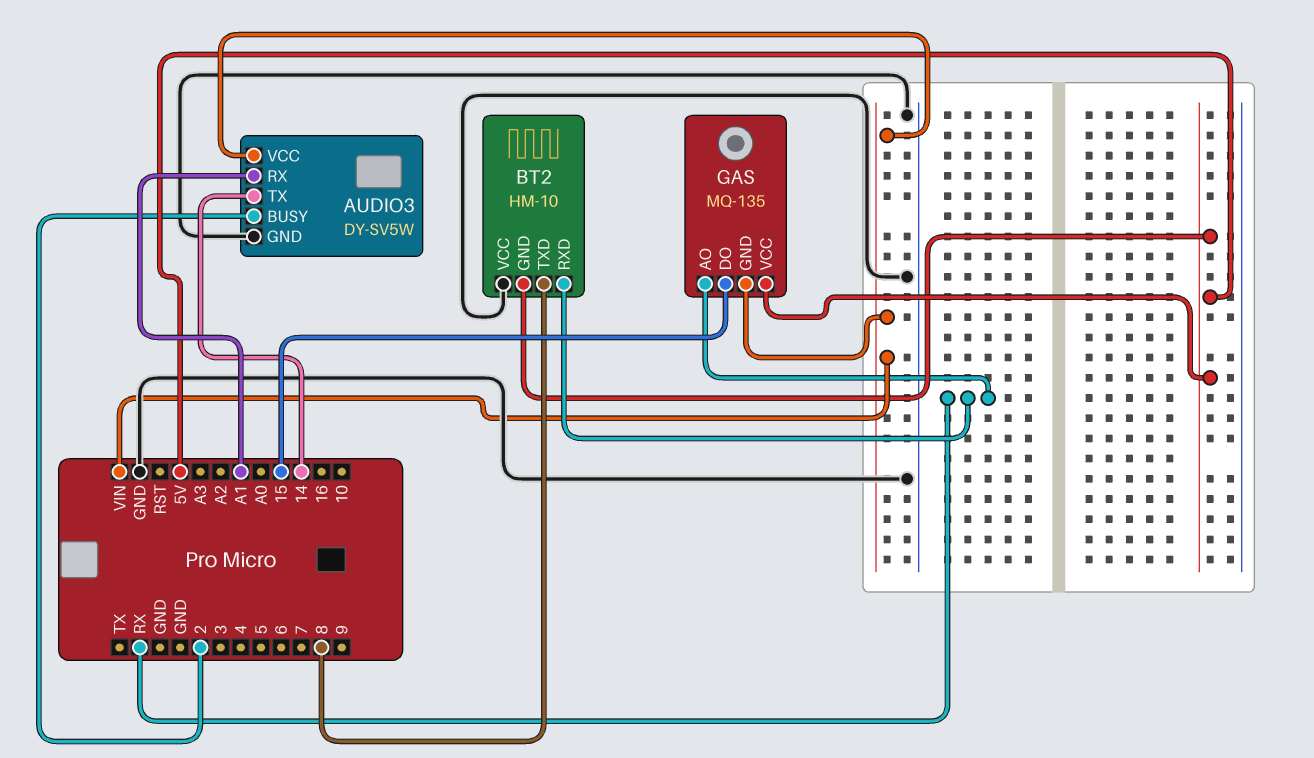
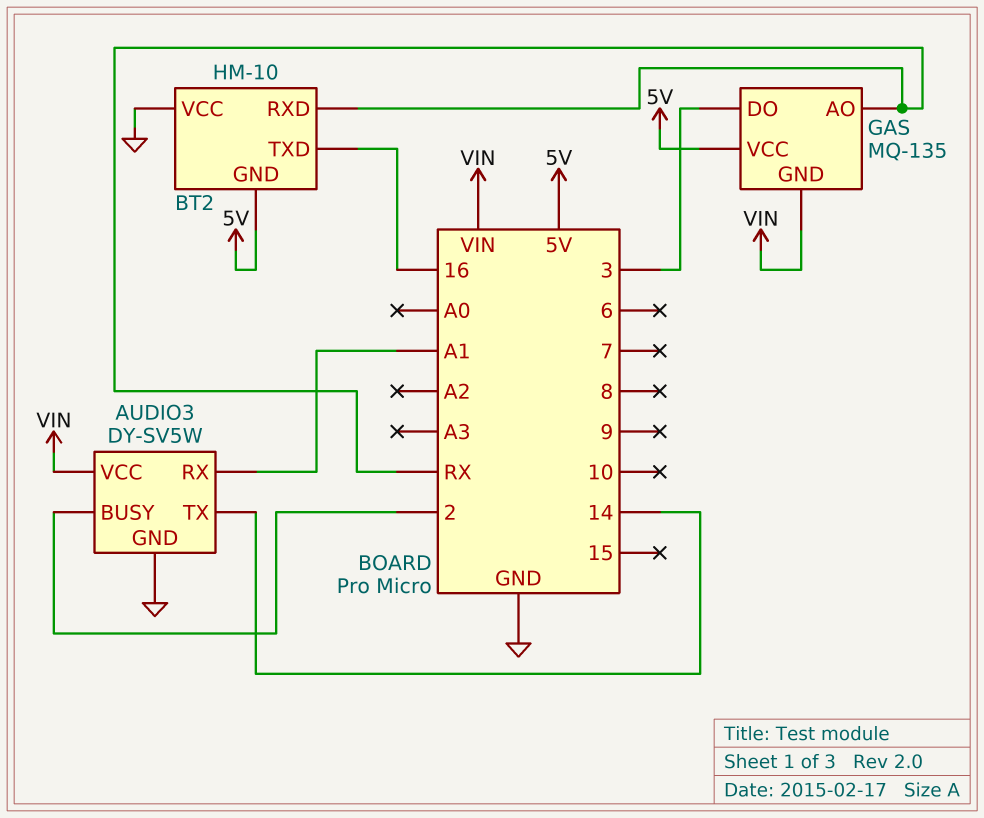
BT2 pin TXD: 8 -> 16
GAS pin DO: 15 -> 3

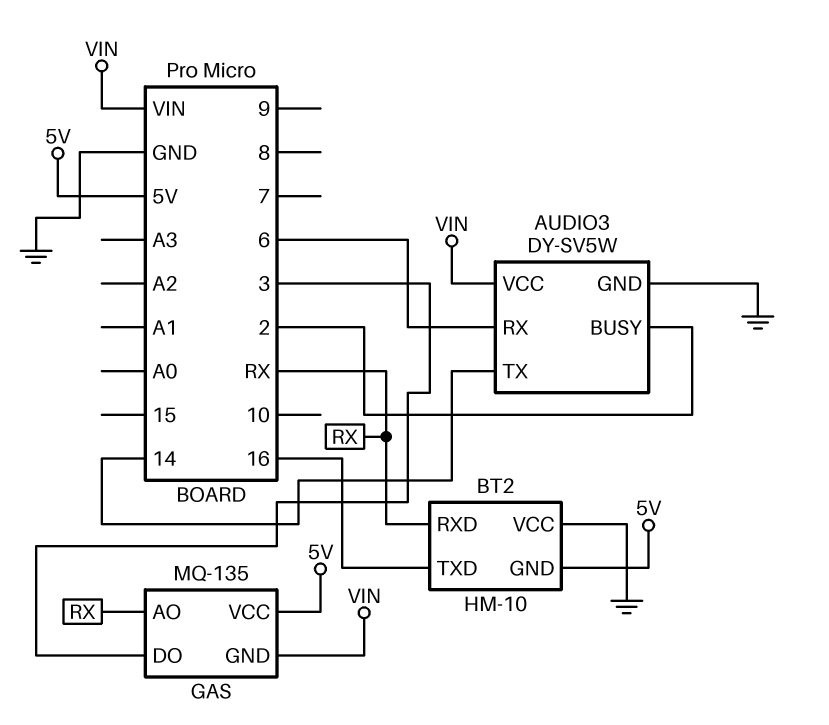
AUDIO3 pin RX: A1 -> 6

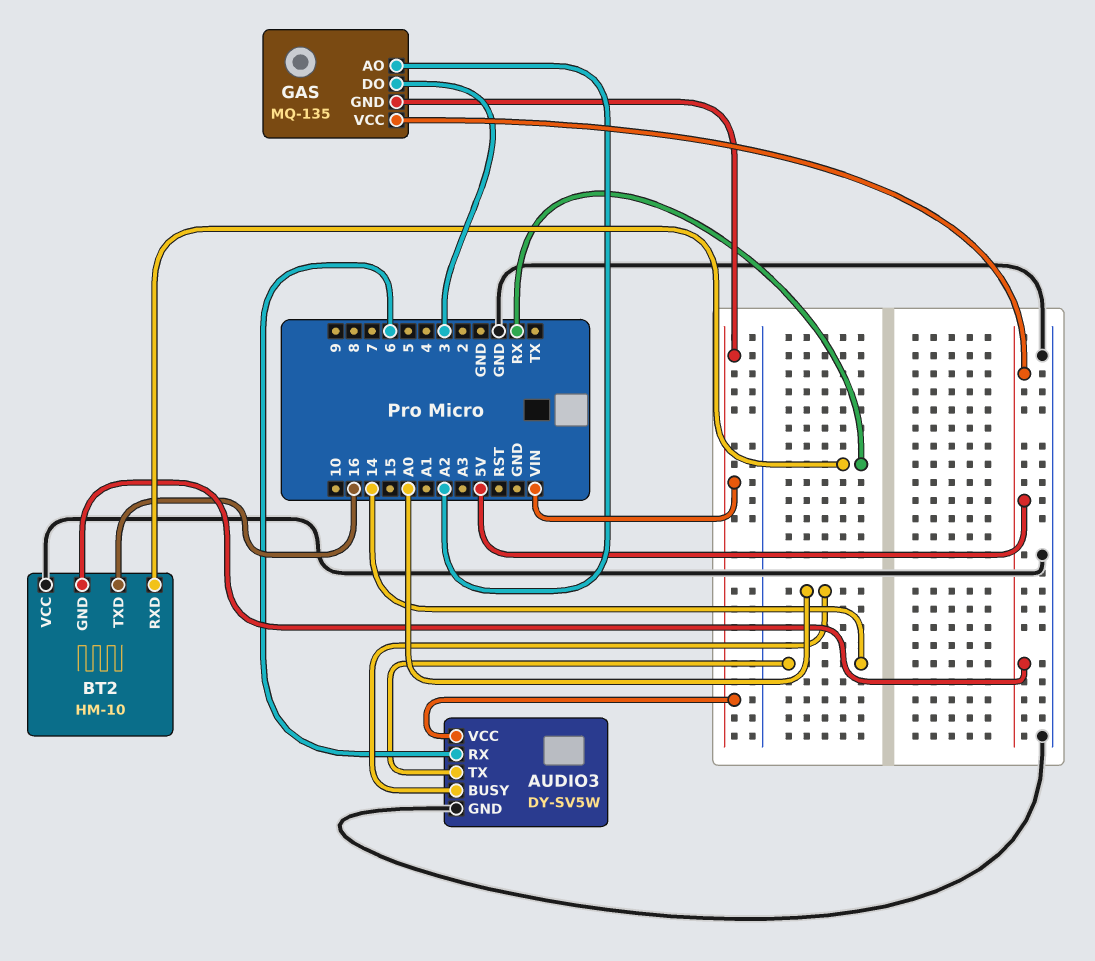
AUDIO3 pin BUSY: 2 -> A0
GAS pin AO: RX -> A2

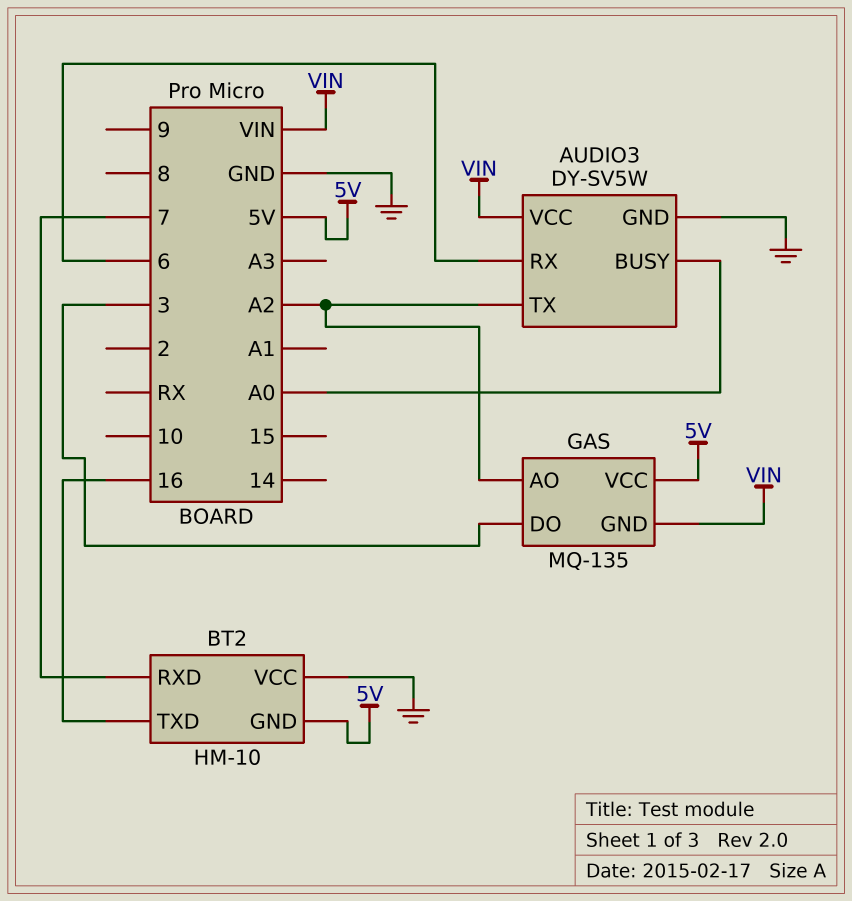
AUDIO3 pin TX: 14 -> A2
BT2 pin RXD: RX -> 7

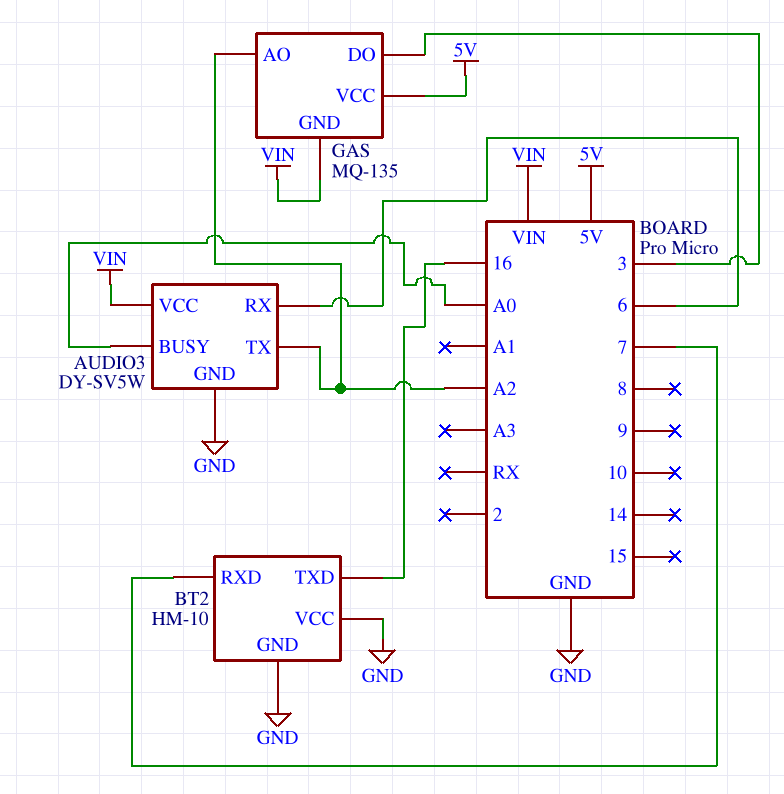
BT2 pin GND: 5V -> GND

